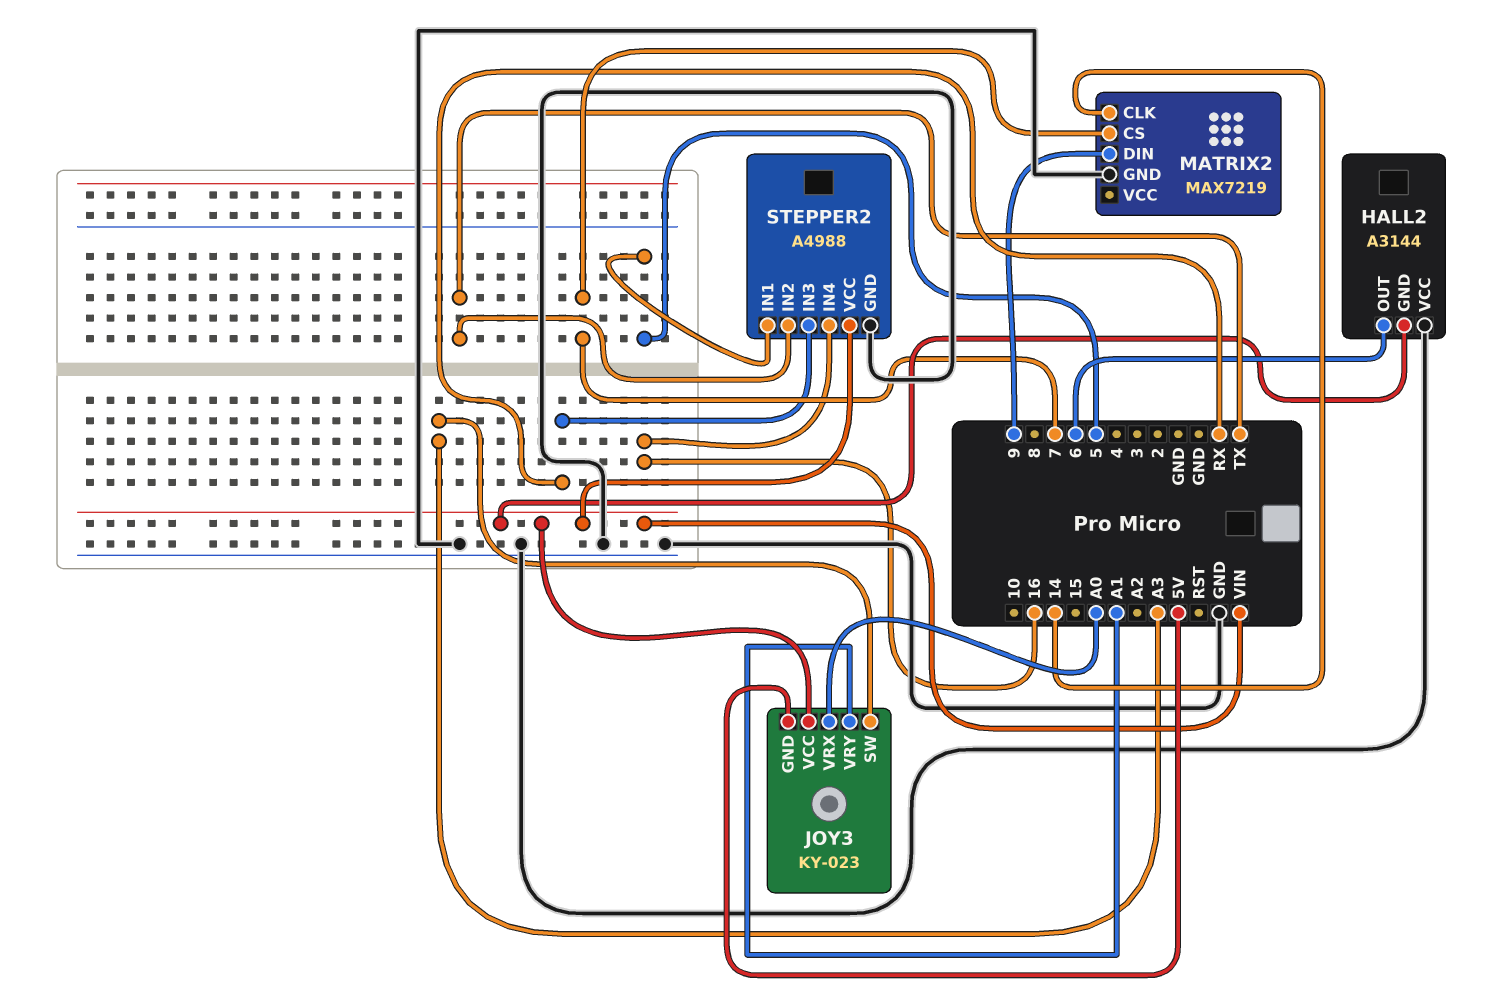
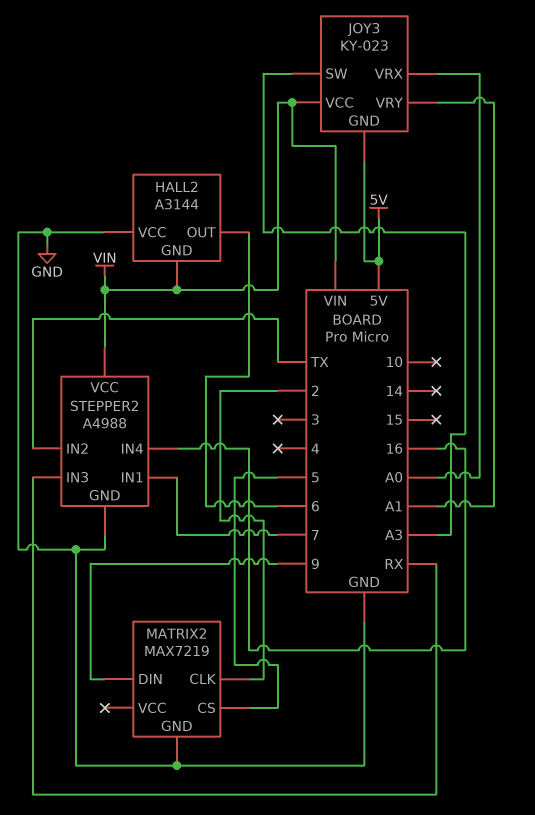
MATRIX2 pin CLK: 14 -> 2
MATRIX2 pin CS: 7 -> 5
STEPPER2 pin IN1: 5 -> 7

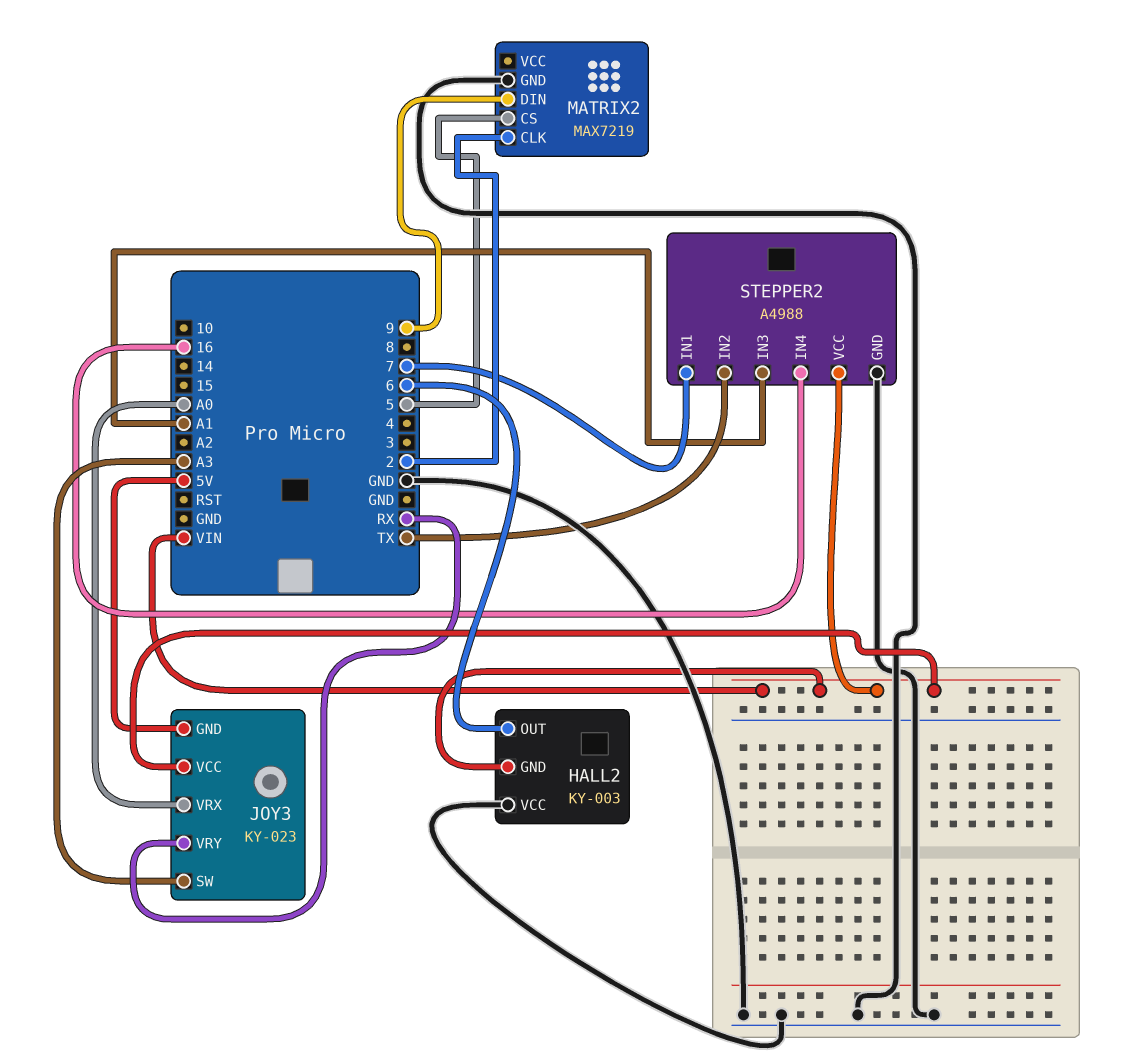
HALL2: A3144 -> KY-003
JOY3 pin VRY: A1 -> RX
STEPPER2 pin IN3: RX -> A1

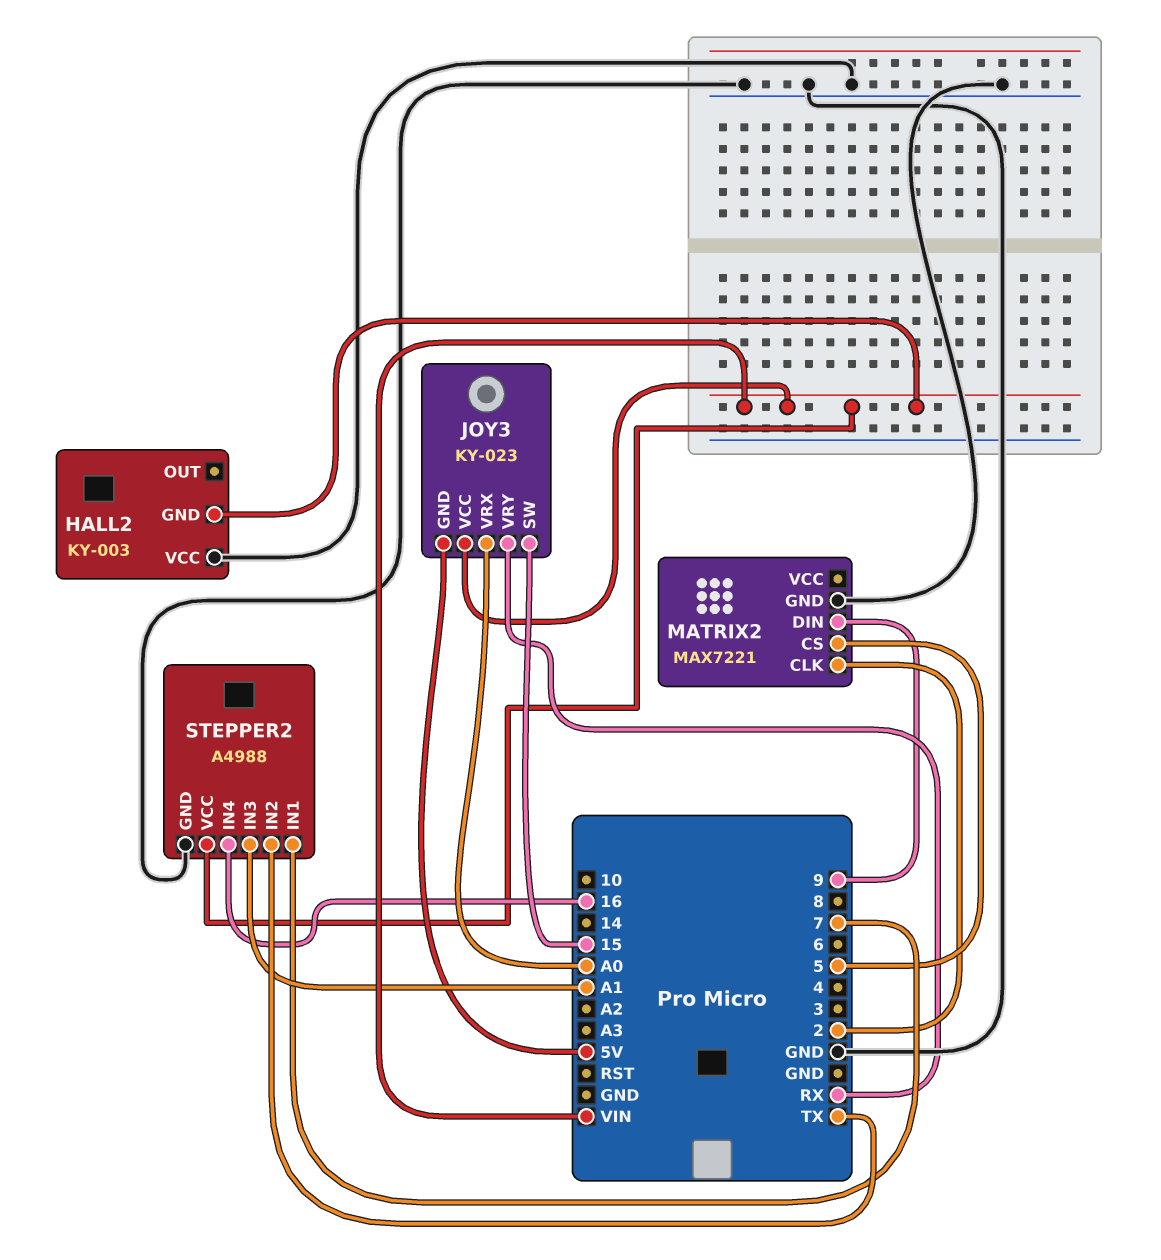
HALL2 pin OUT: 6 -> none
JOY3 pin SW: A3 -> 15
MATRIX2: MAX7219 -> MAX7221

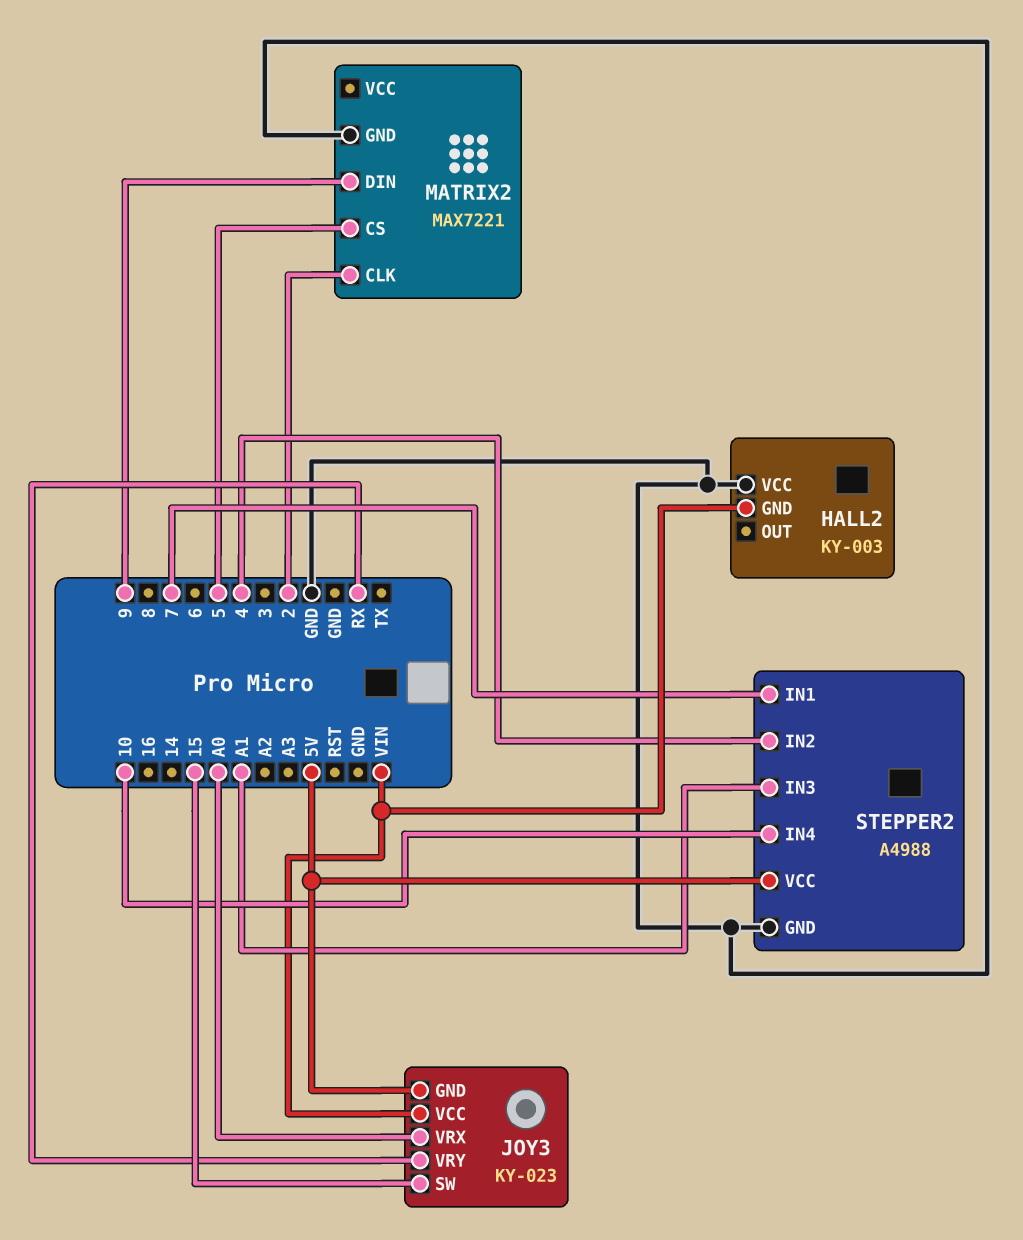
STEPPER2 pin IN2: TX -> 4
STEPPER2 pin IN4: 16 -> 10
STEPPER2 pin VCC: VIN -> 5V

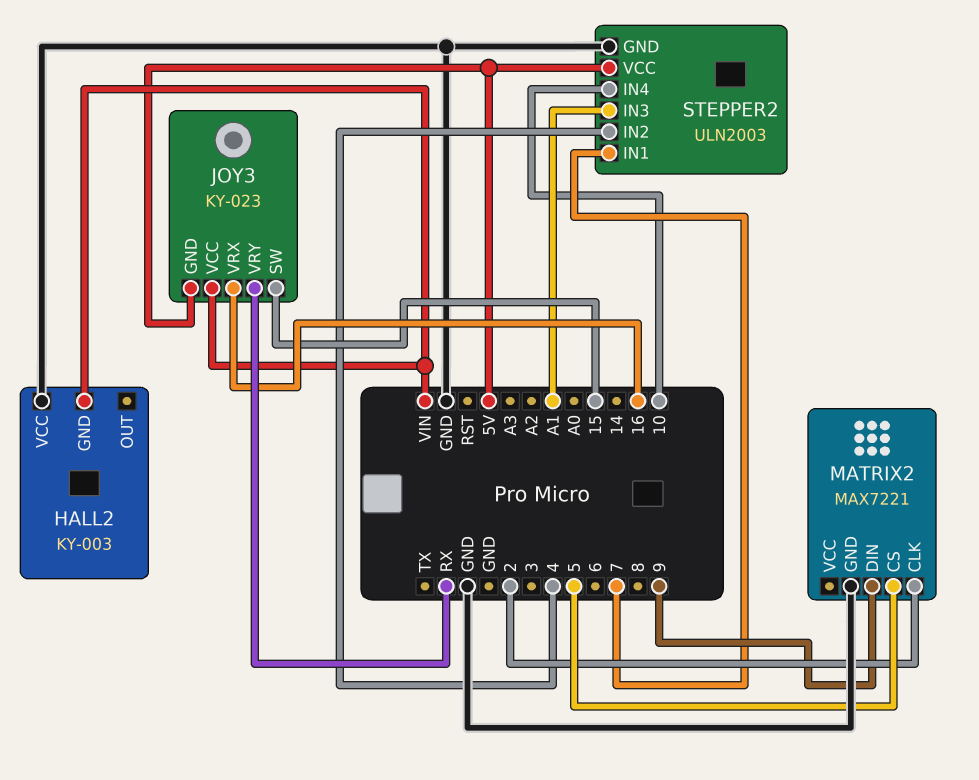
JOY3 pin VRX: A0 -> 16
STEPPER2: A4988 -> ULN2003

